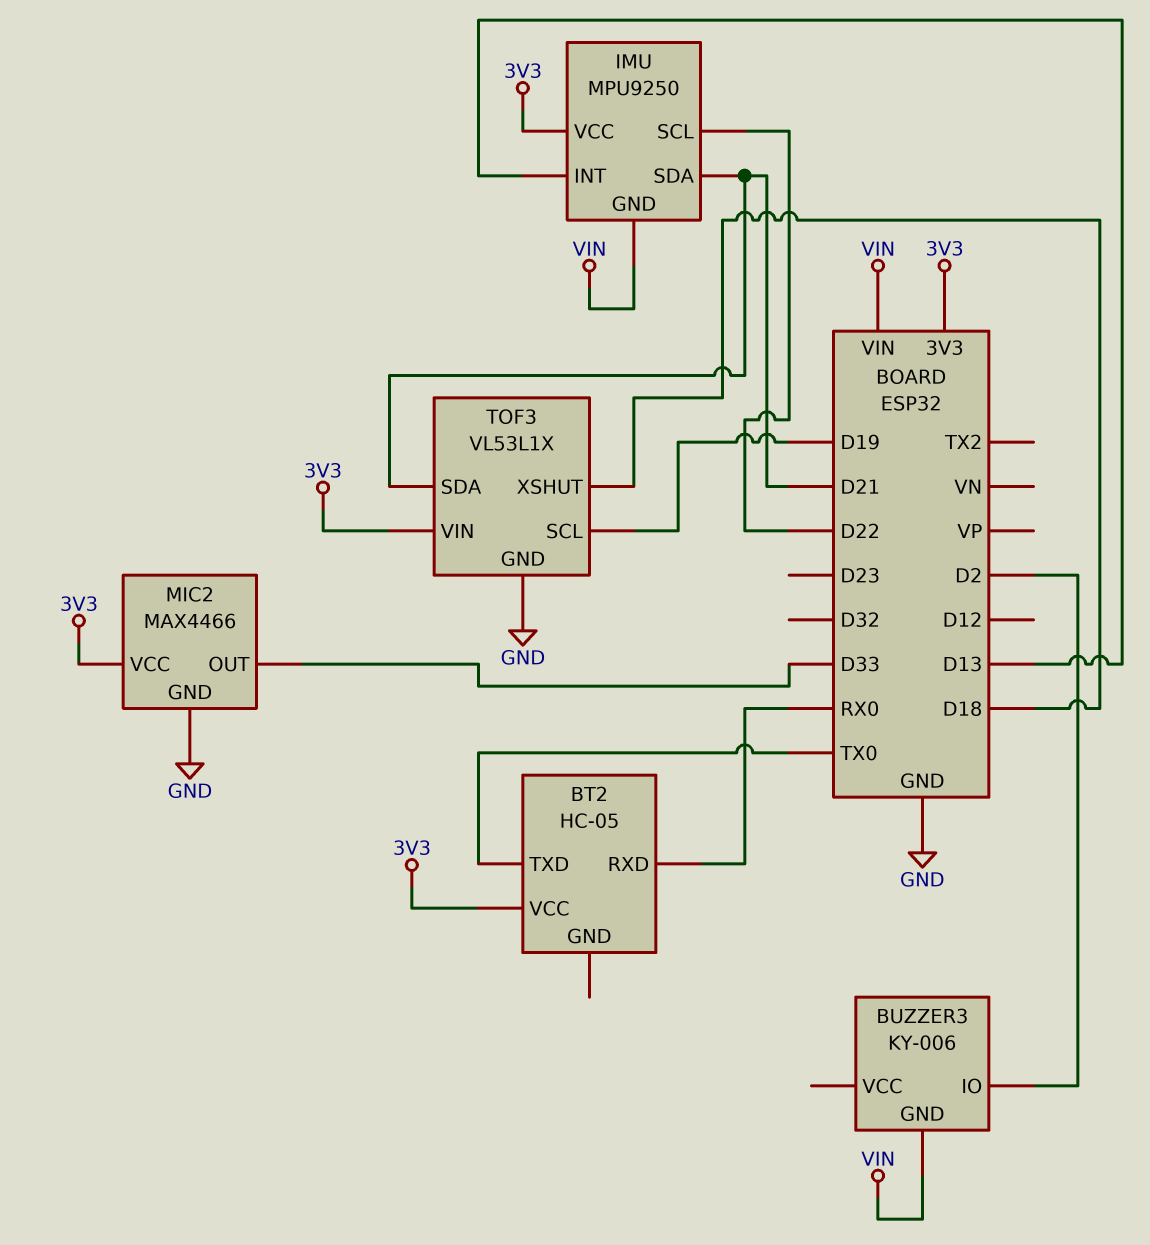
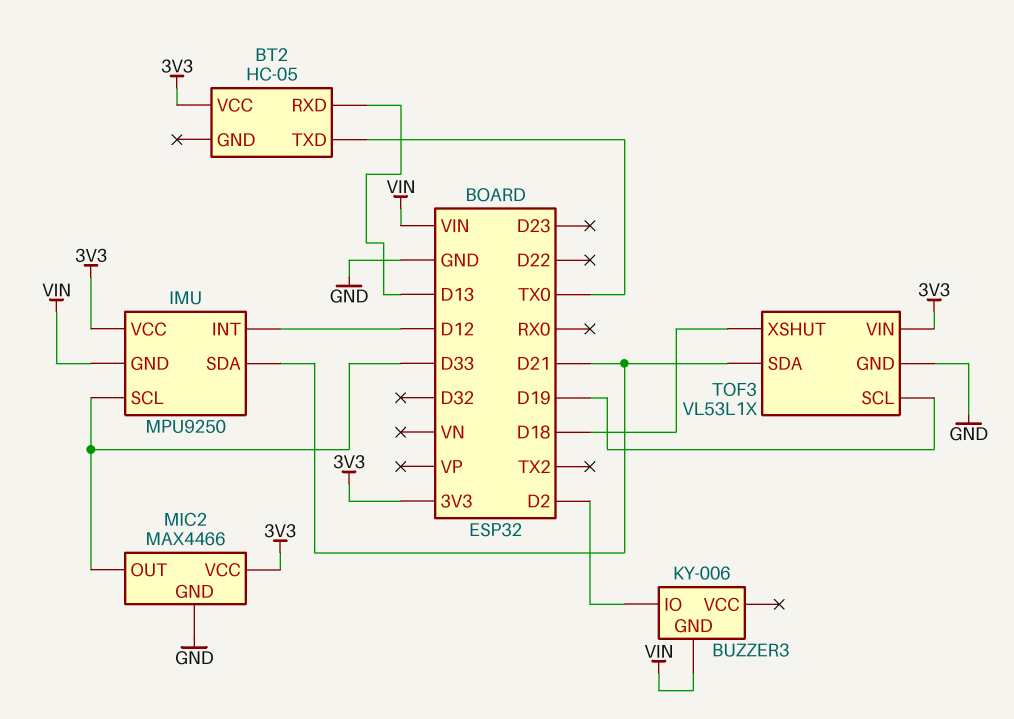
BT2 pin RXD: RX0 -> D13
IMU pin INT: D13 -> D12
IMU pin SCL: D22 -> D33

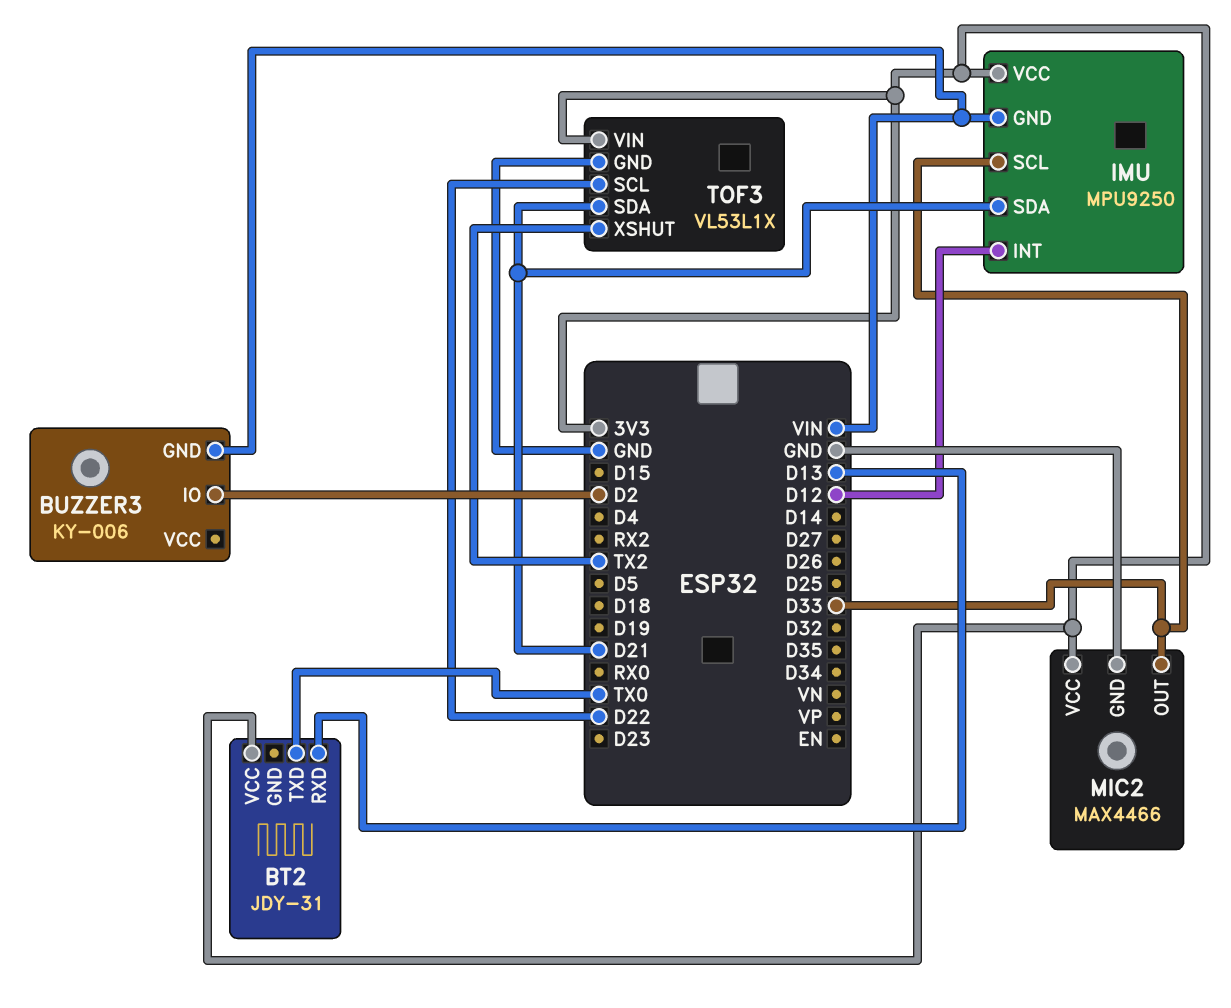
BT2: HC-05 -> JDY-31
TOF3 pin SCL: D19 -> D22
TOF3 pin XSHUT: D18 -> TX2

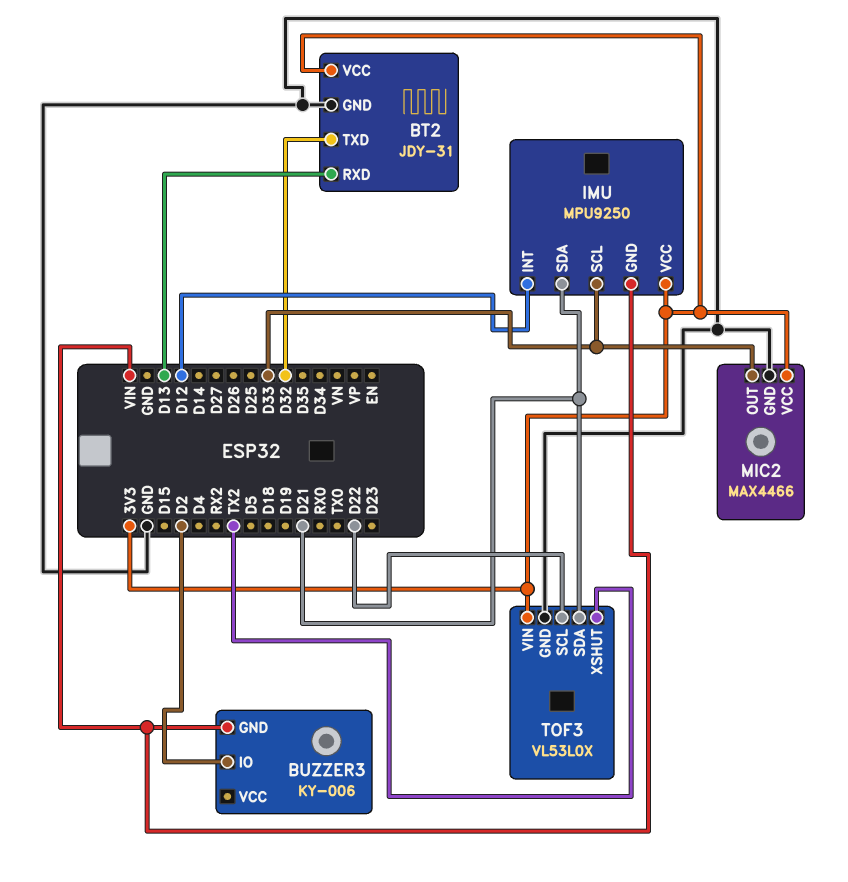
BT2 pin GND: none -> GND
BT2 pin TXD: TX0 -> D32
TOF3: VL53L1X -> VL53L0X

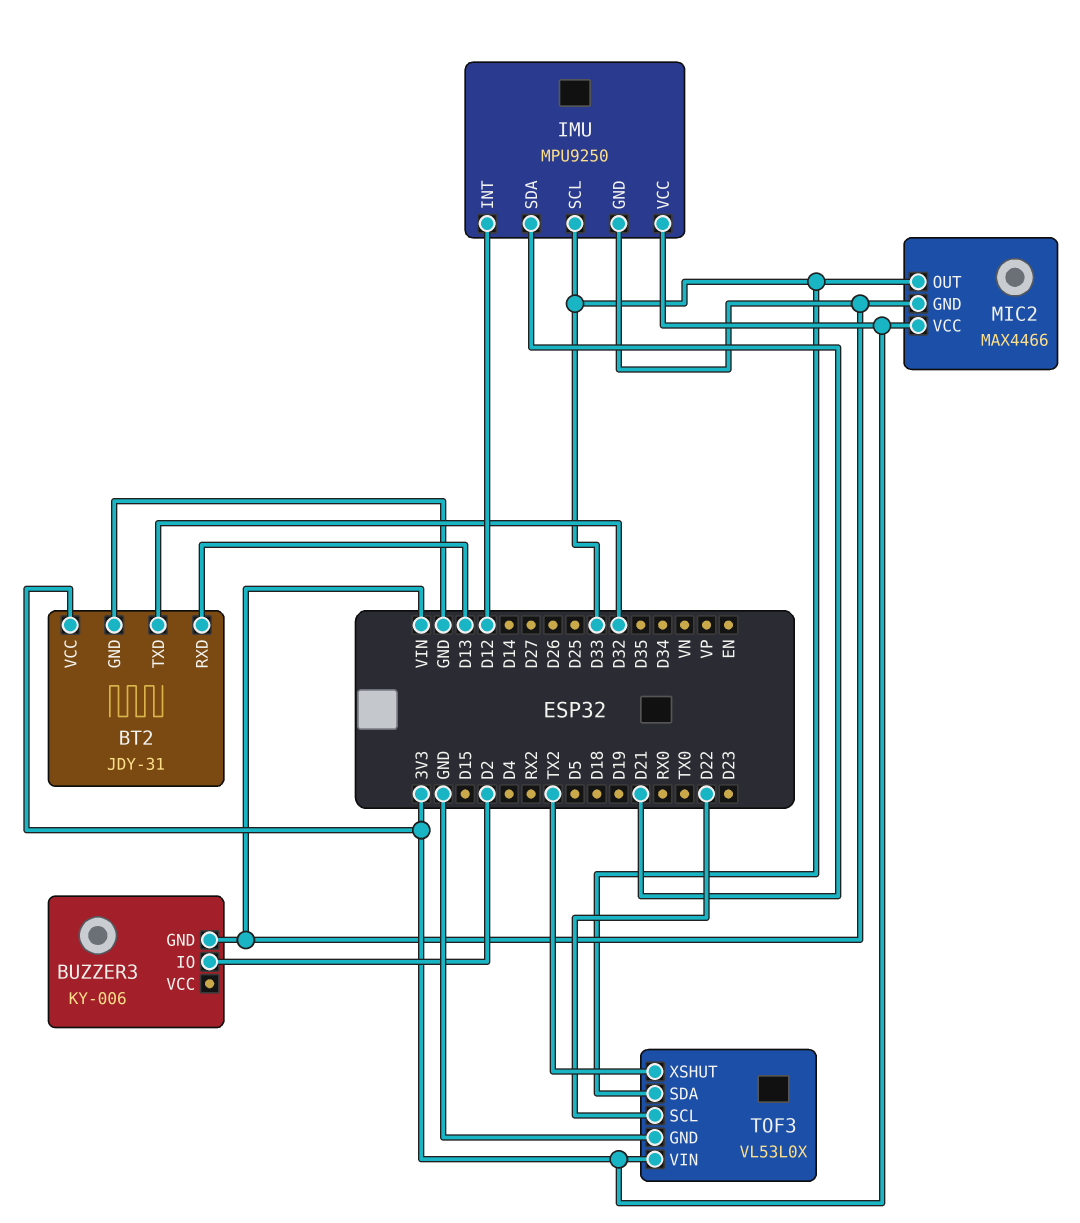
MIC2 pin GND: GND -> VIN
TOF3 pin SDA: D21 -> D33

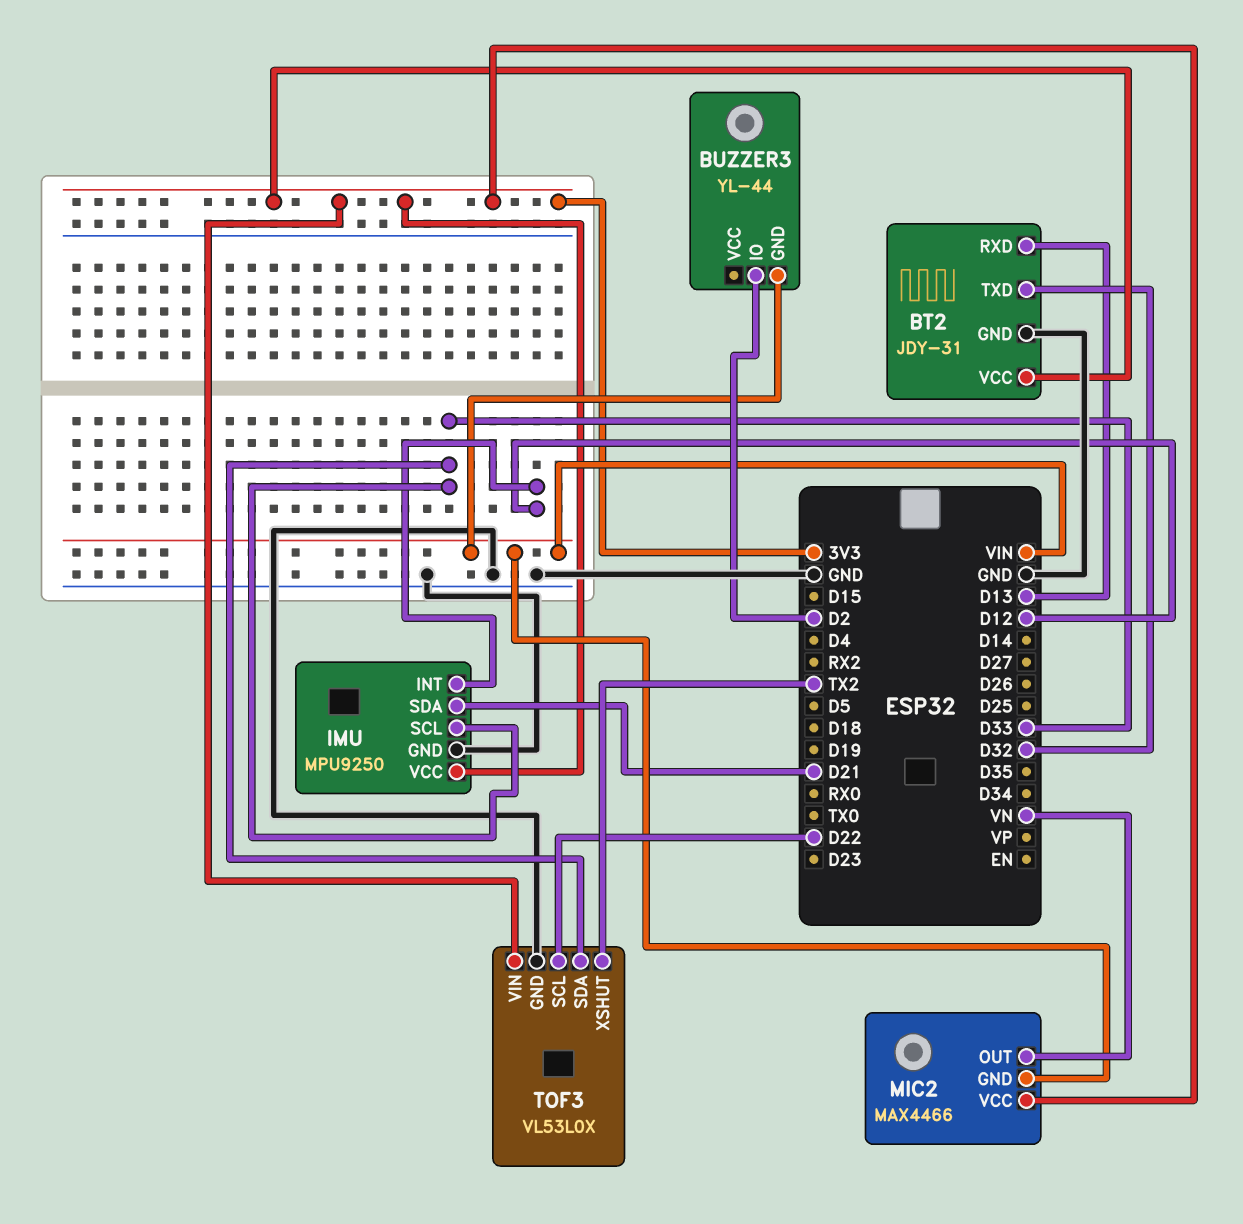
BUZZER3: KY-006 -> YL-44
IMU pin GND: VIN -> GND
MIC2 pin OUT: D33 -> VN

